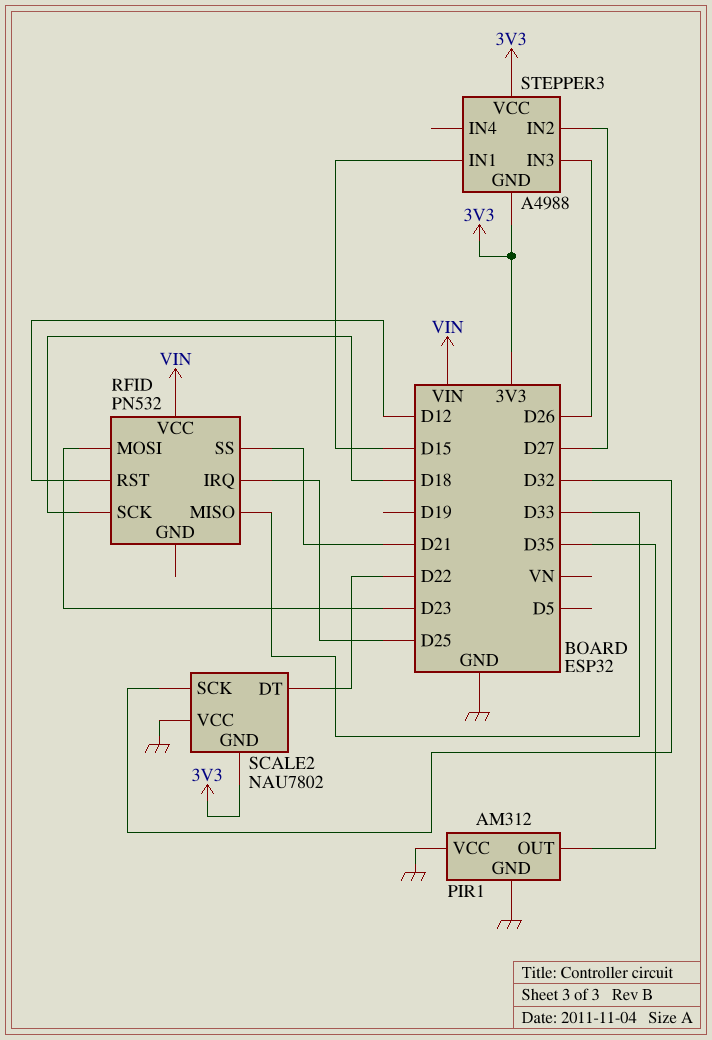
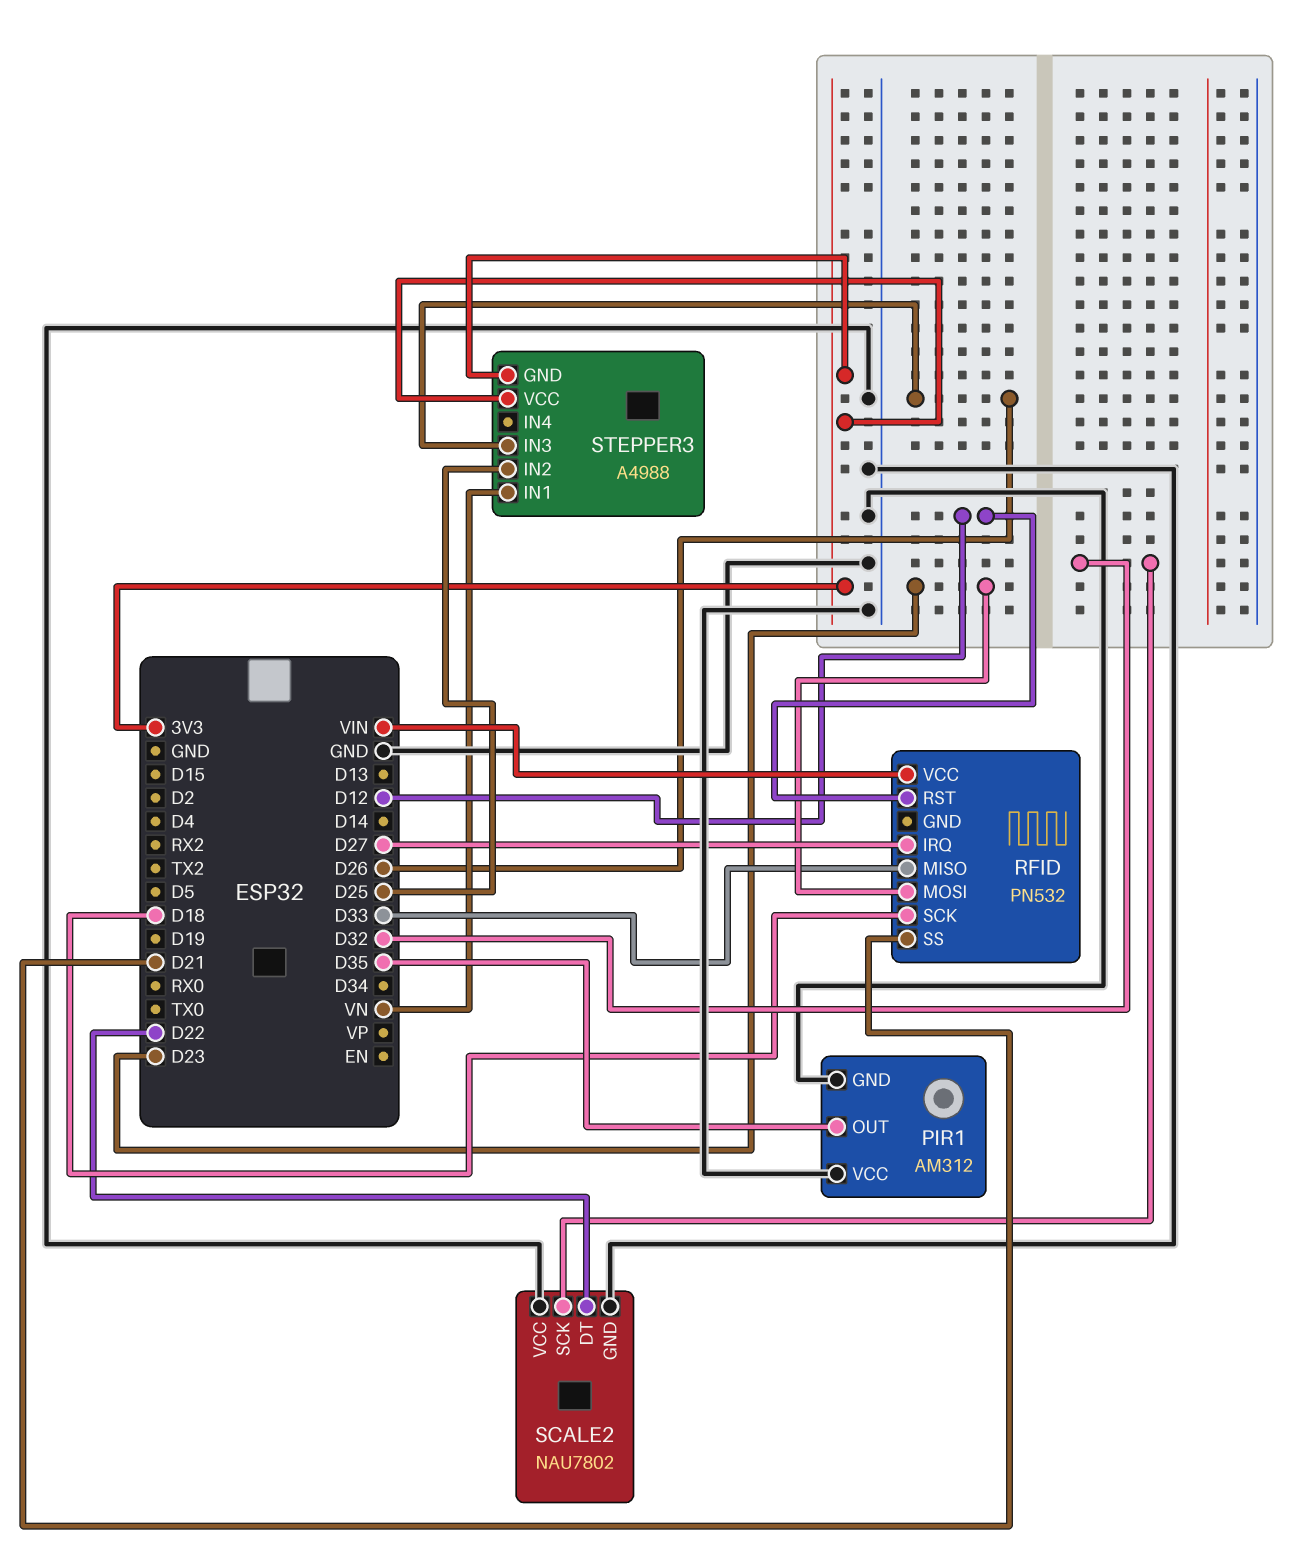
RFID pin IRQ: D25 -> D27
SCALE2 pin GND: 3V3 -> GND
STEPPER3 pin IN1: D15 -> VN
STEPPER3 pin IN2: D27 -> D25

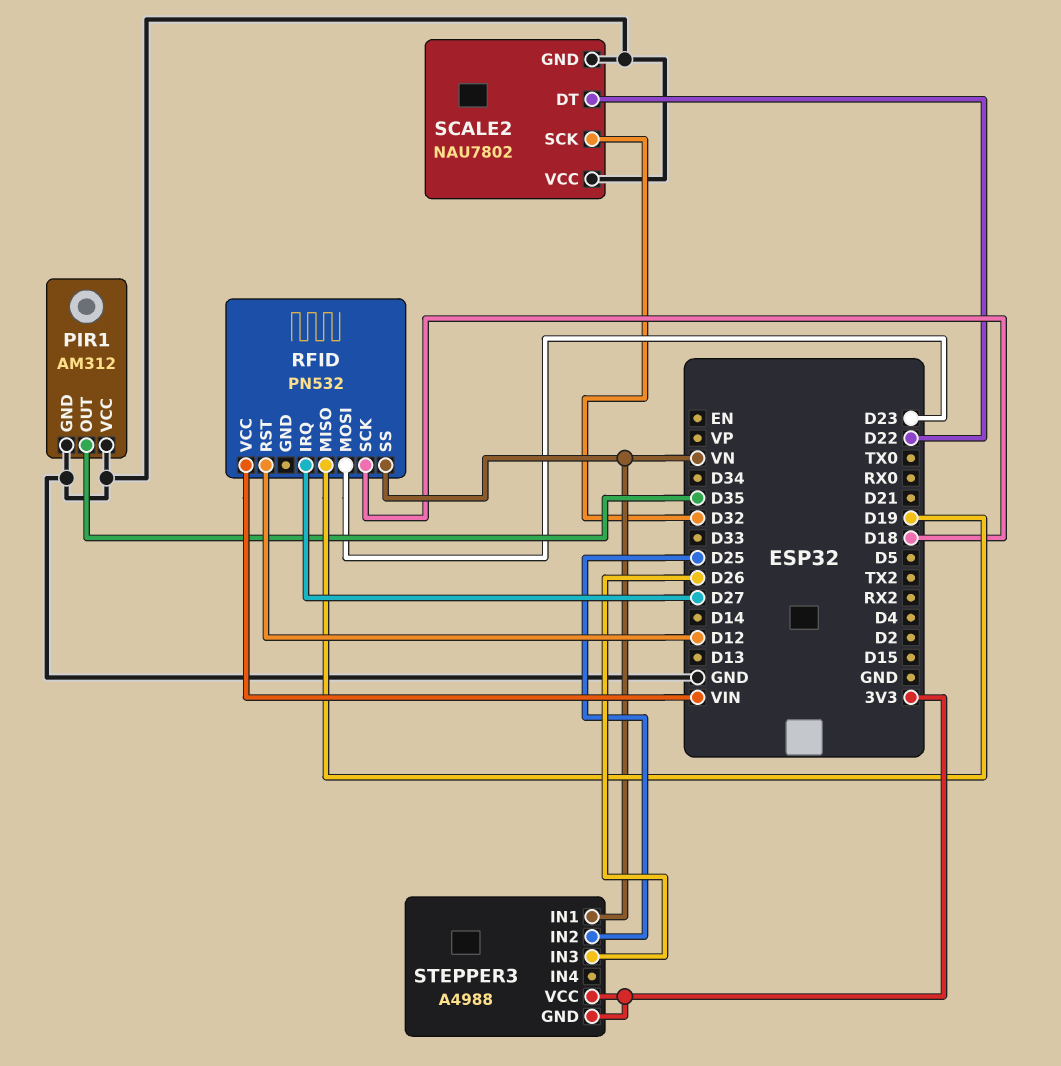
RFID pin MISO: D33 -> D19
RFID pin SS: D21 -> VN

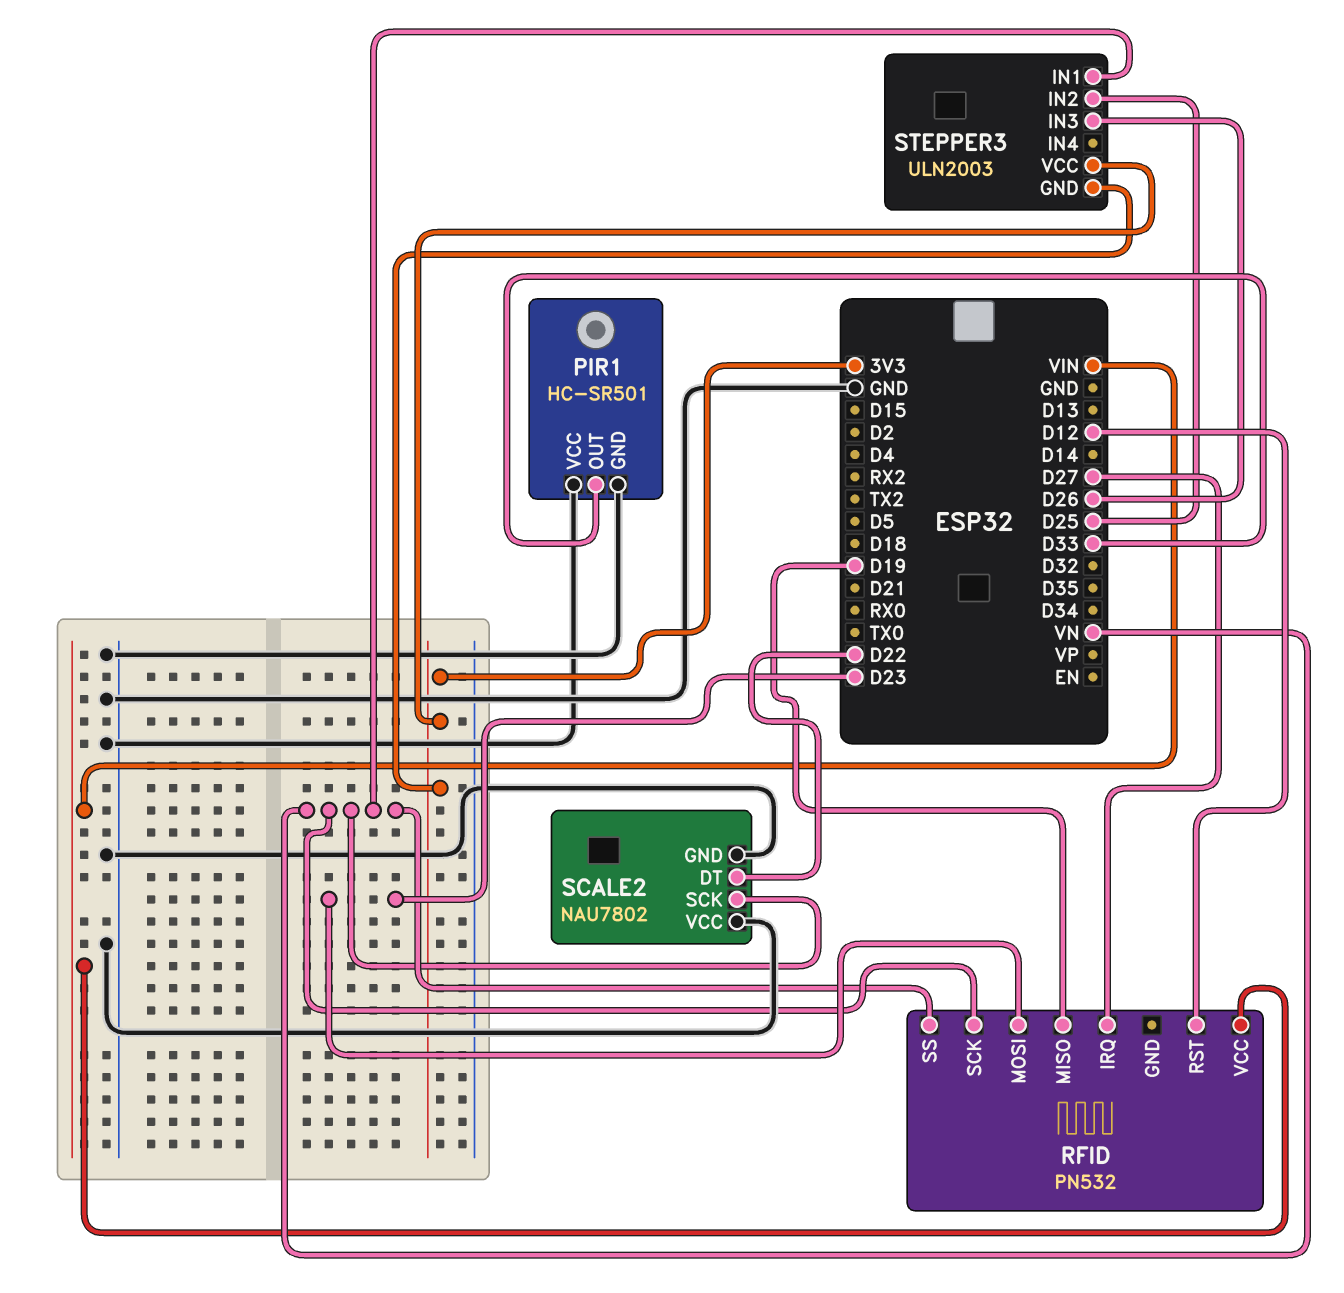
PIR1: AM312 -> HC-SR501
PIR1 pin OUT: D35 -> D33
RFID pin SCK: D18 -> VN
SCALE2 pin SCK: D32 -> VN
STEPPER3: A4988 -> ULN2003

